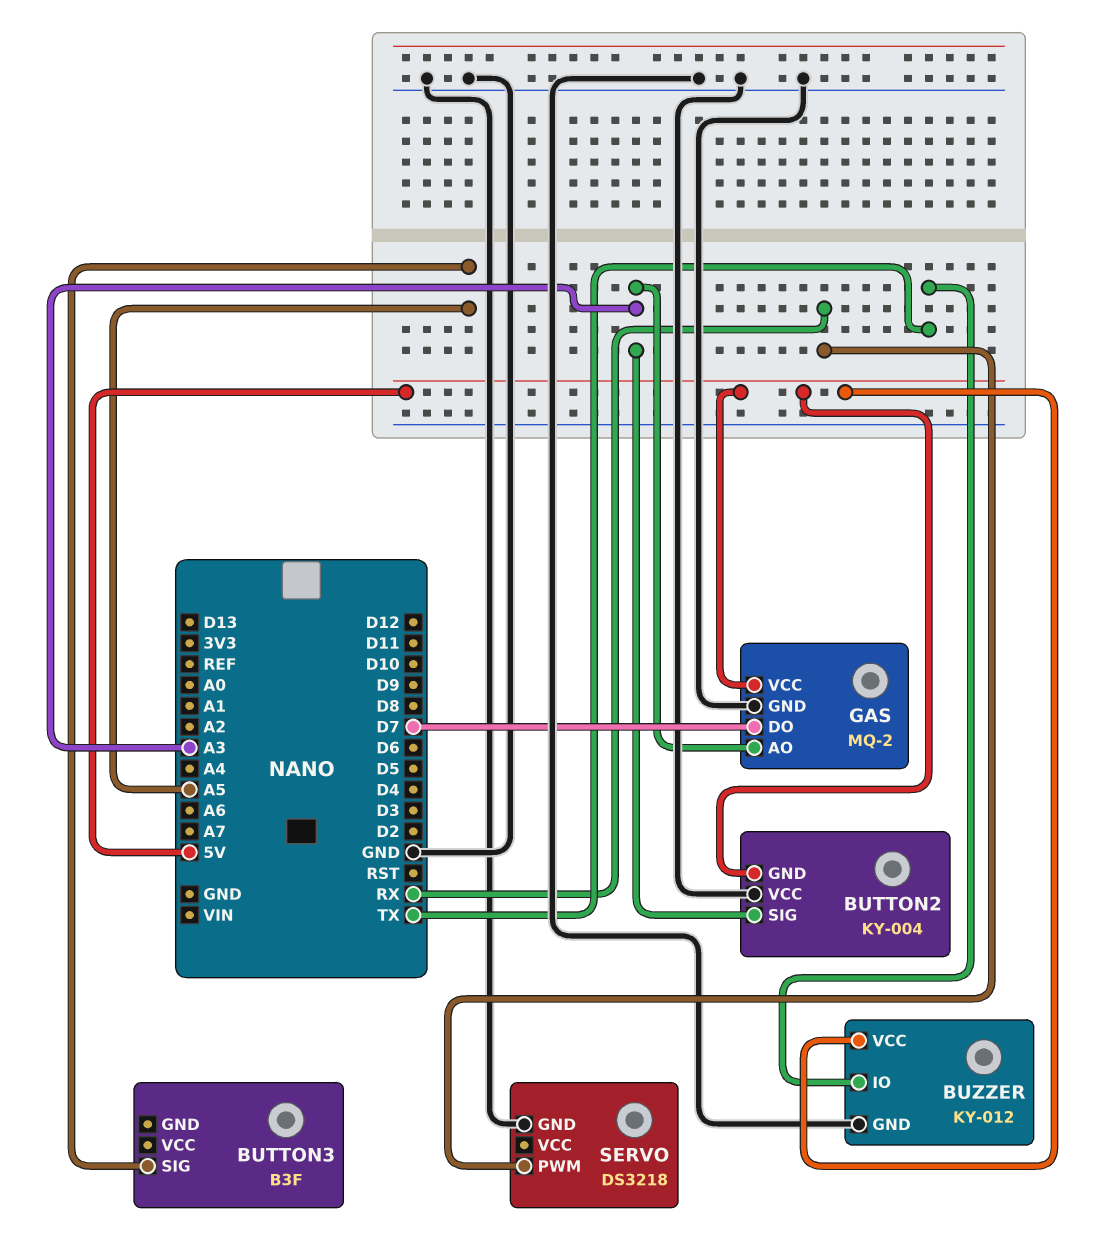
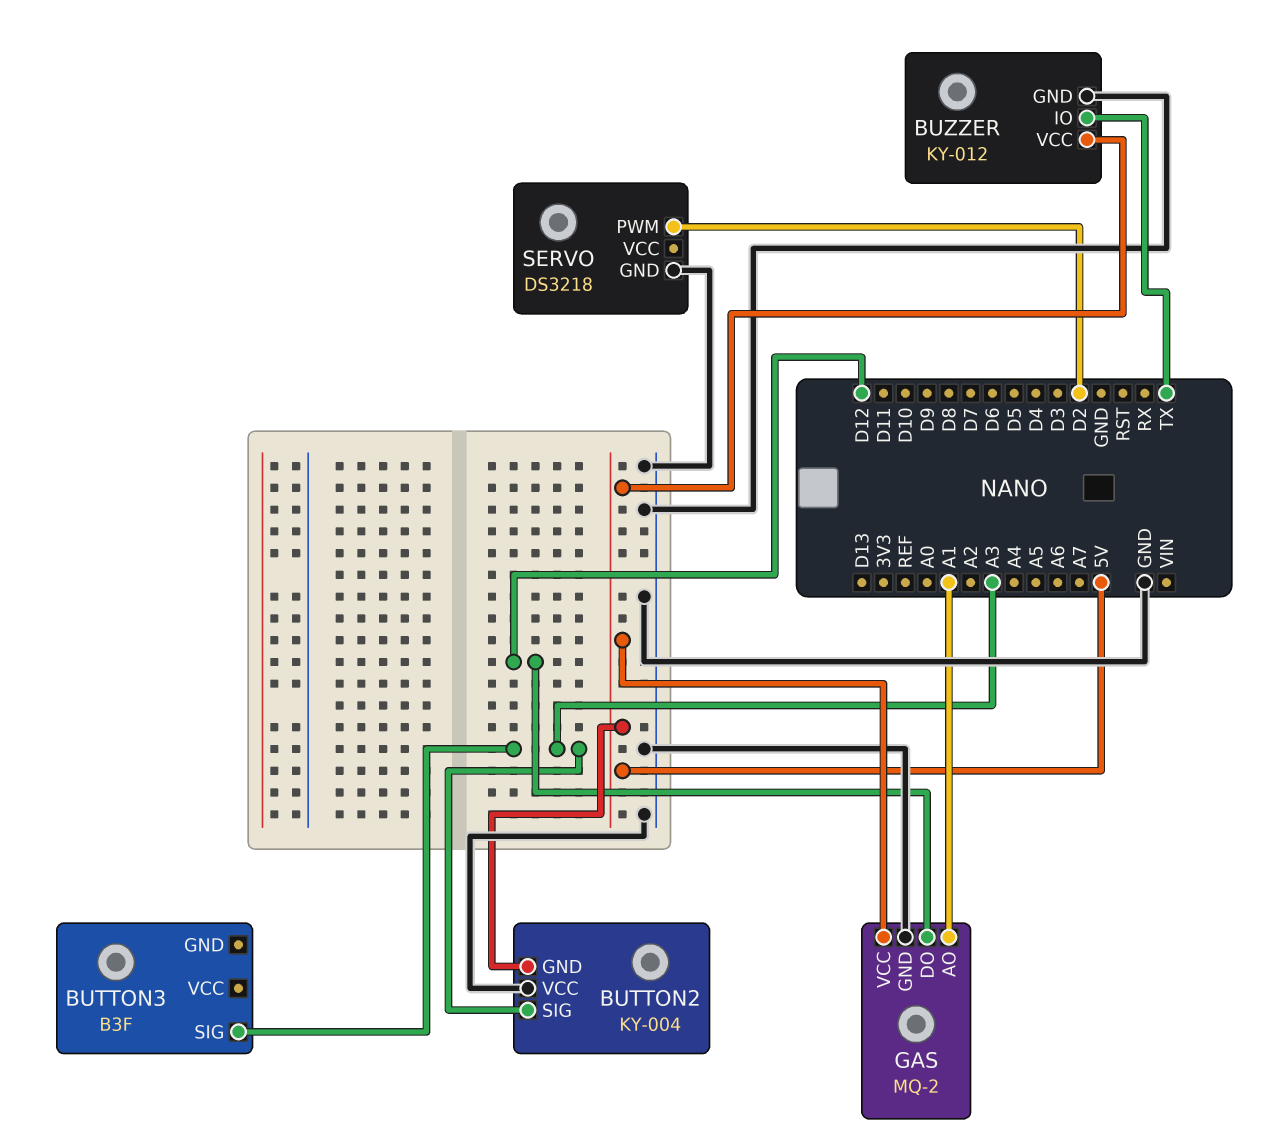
BUTTON3 pin SIG: A5 -> A3
GAS pin AO: A3 -> A1
GAS pin DO: D7 -> D12
SERVO pin PWM: RX -> D2

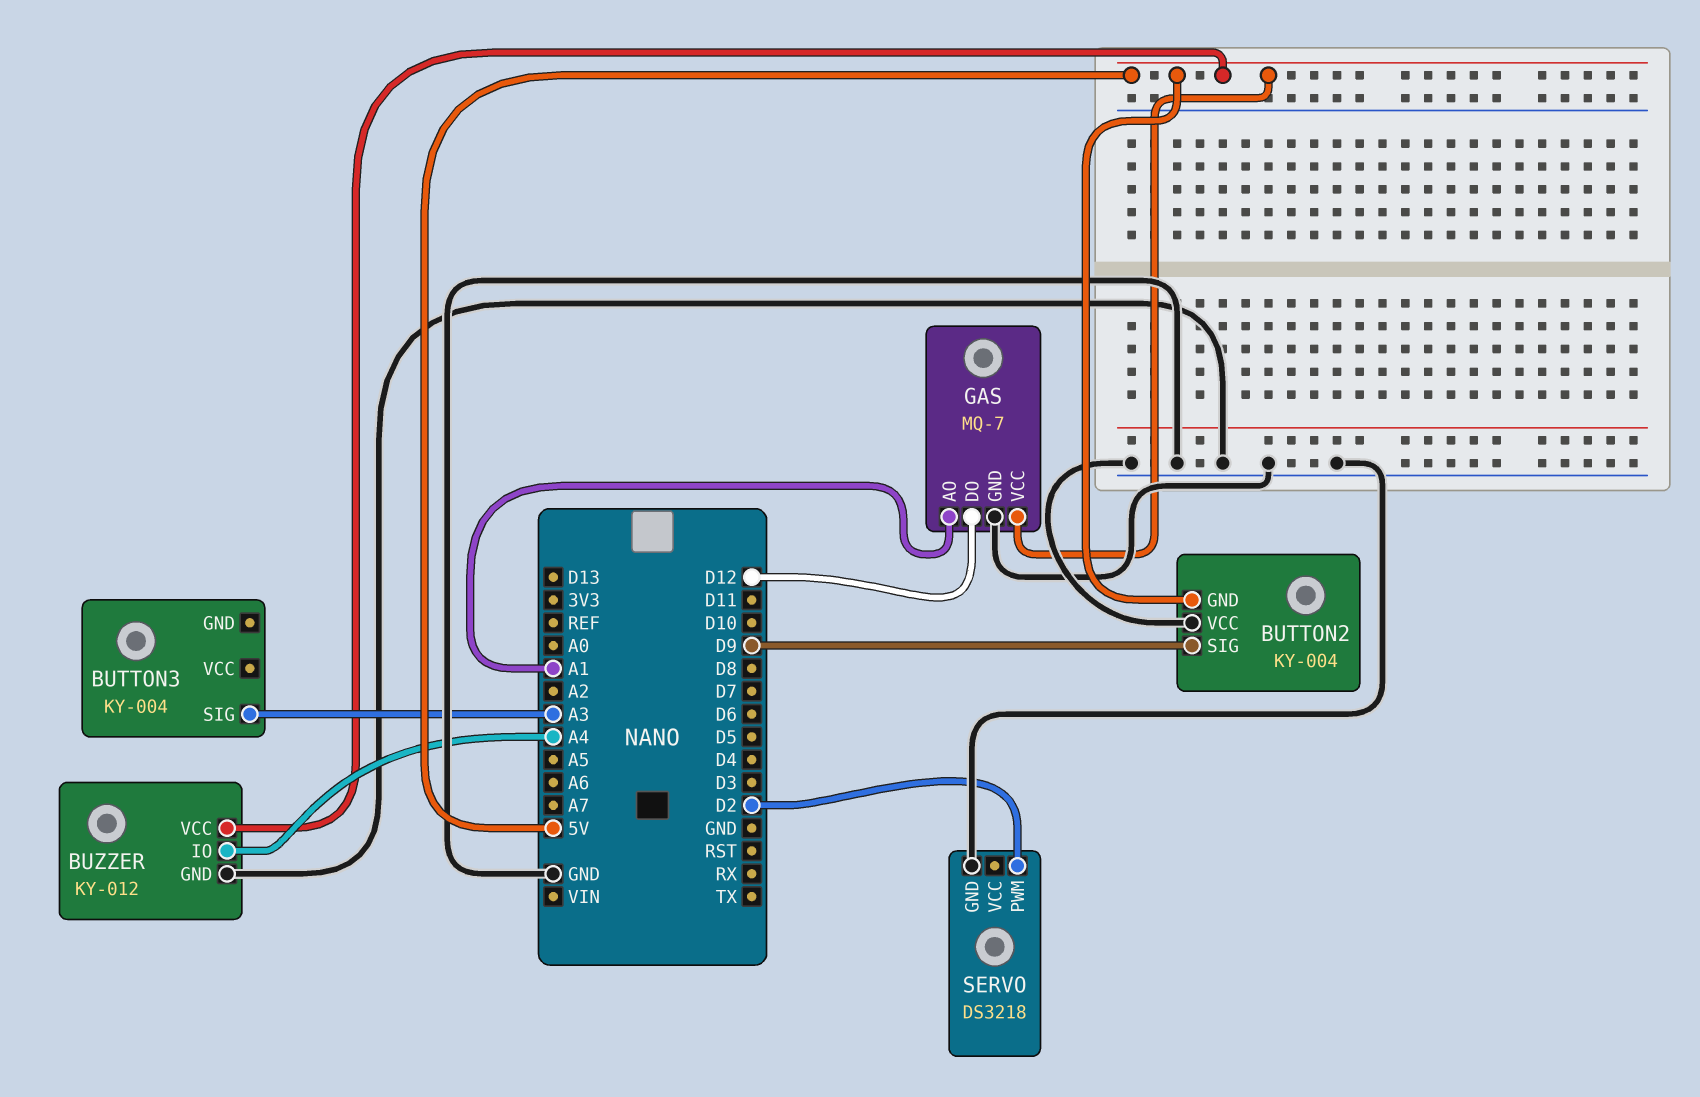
BUTTON2 pin SIG: A3 -> D9
BUTTON3: B3F -> KY-004
BUZZER pin IO: TX -> A4
GAS: MQ-2 -> MQ-7

